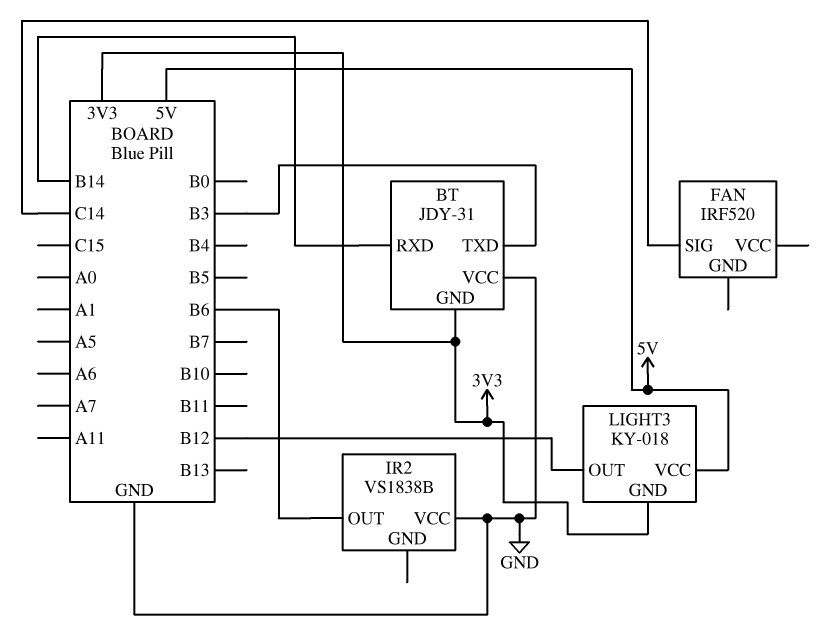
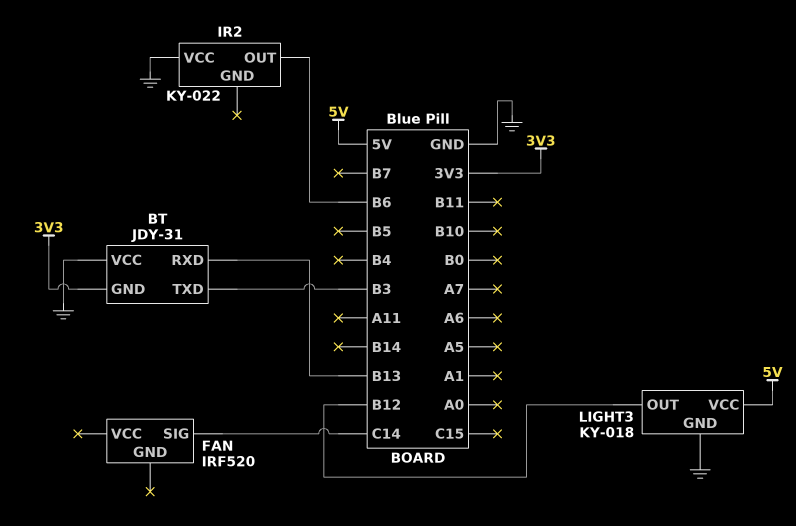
BT pin RXD: B14 -> B13
IR2: VS1838B -> KY-022
LIGHT3 pin GND: 3V3 -> GND

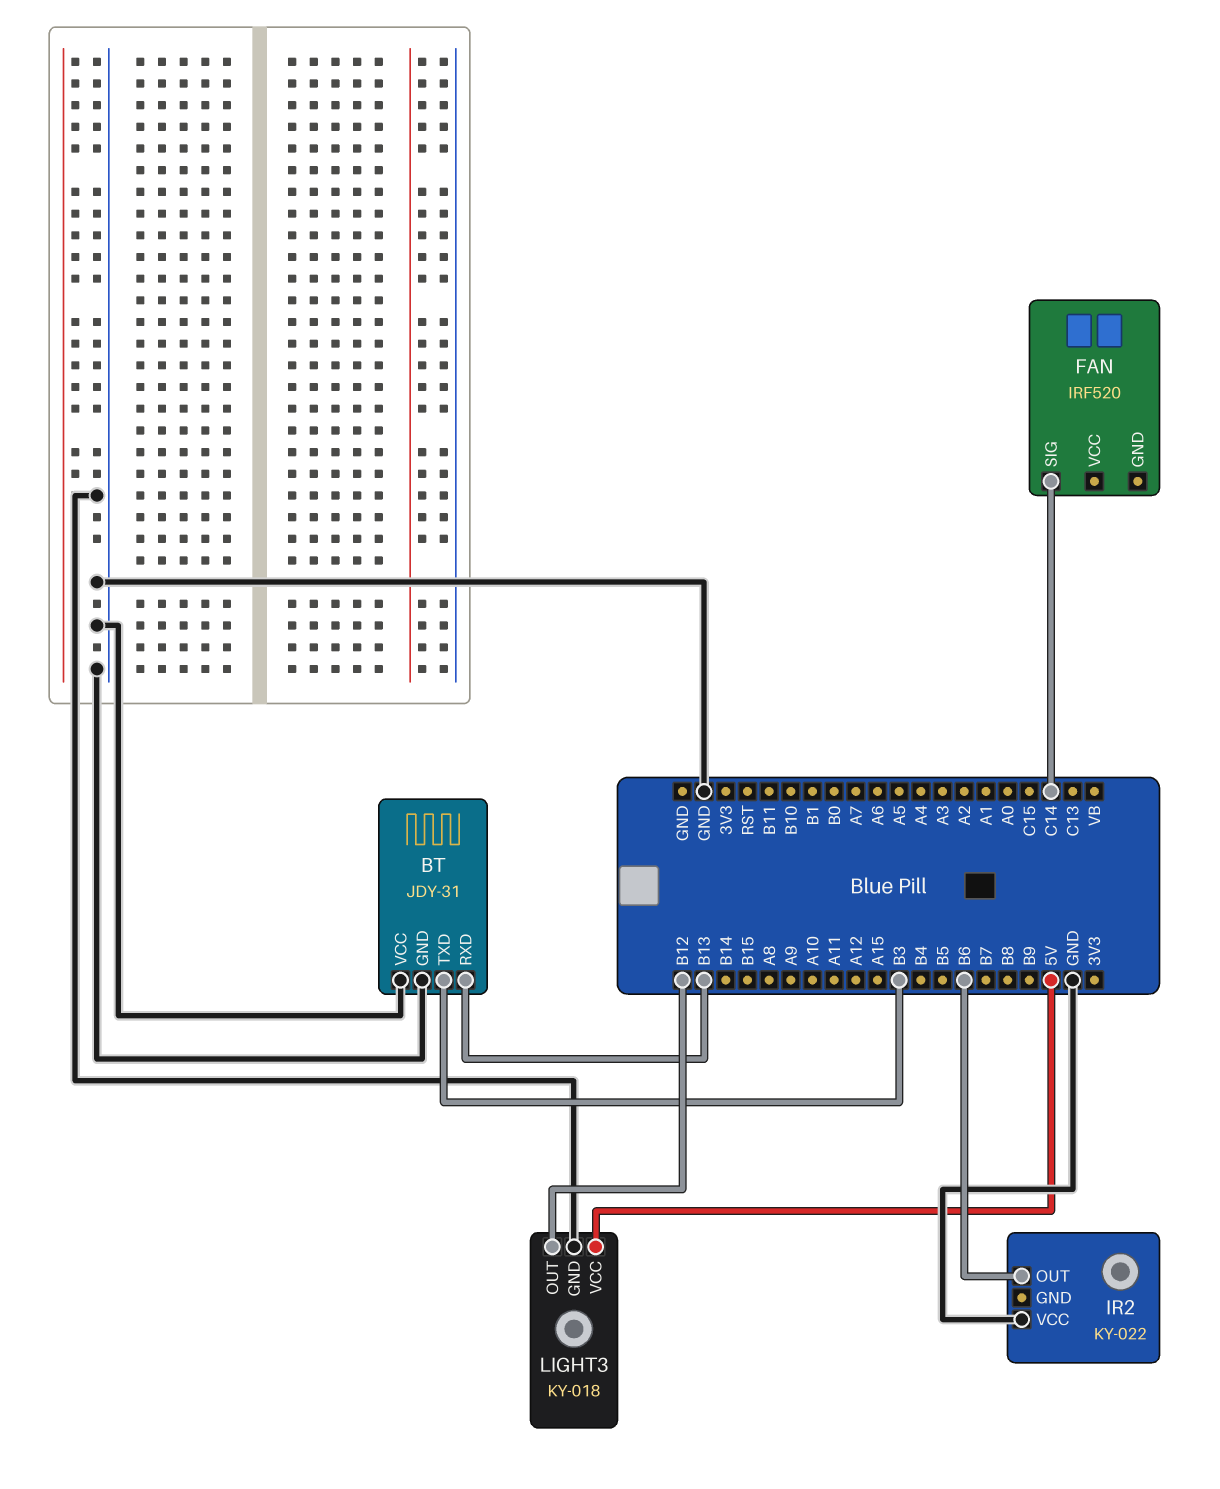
BT pin GND: 3V3 -> GND

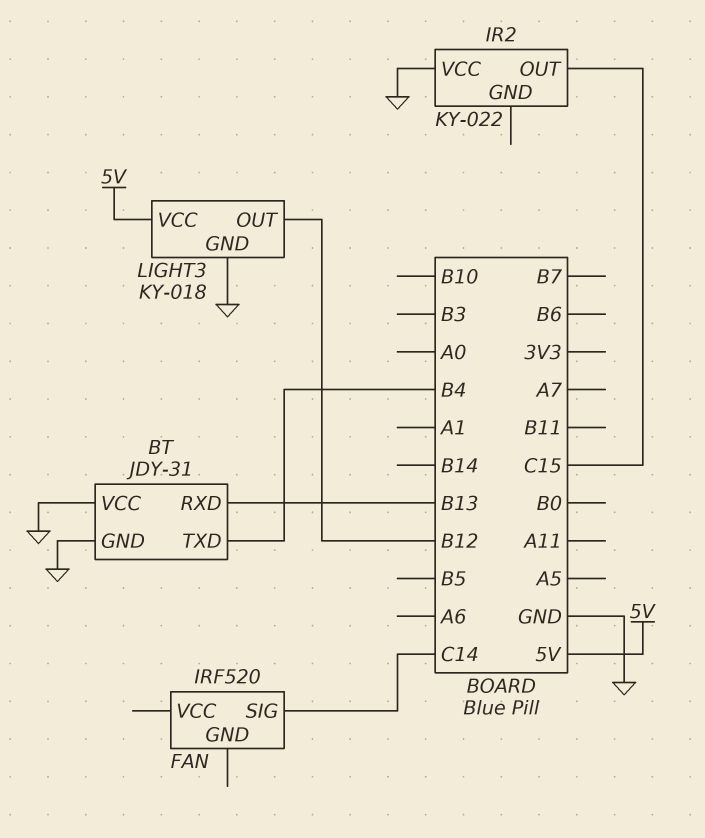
BT pin TXD: B3 -> B4
IR2 pin OUT: B6 -> C15

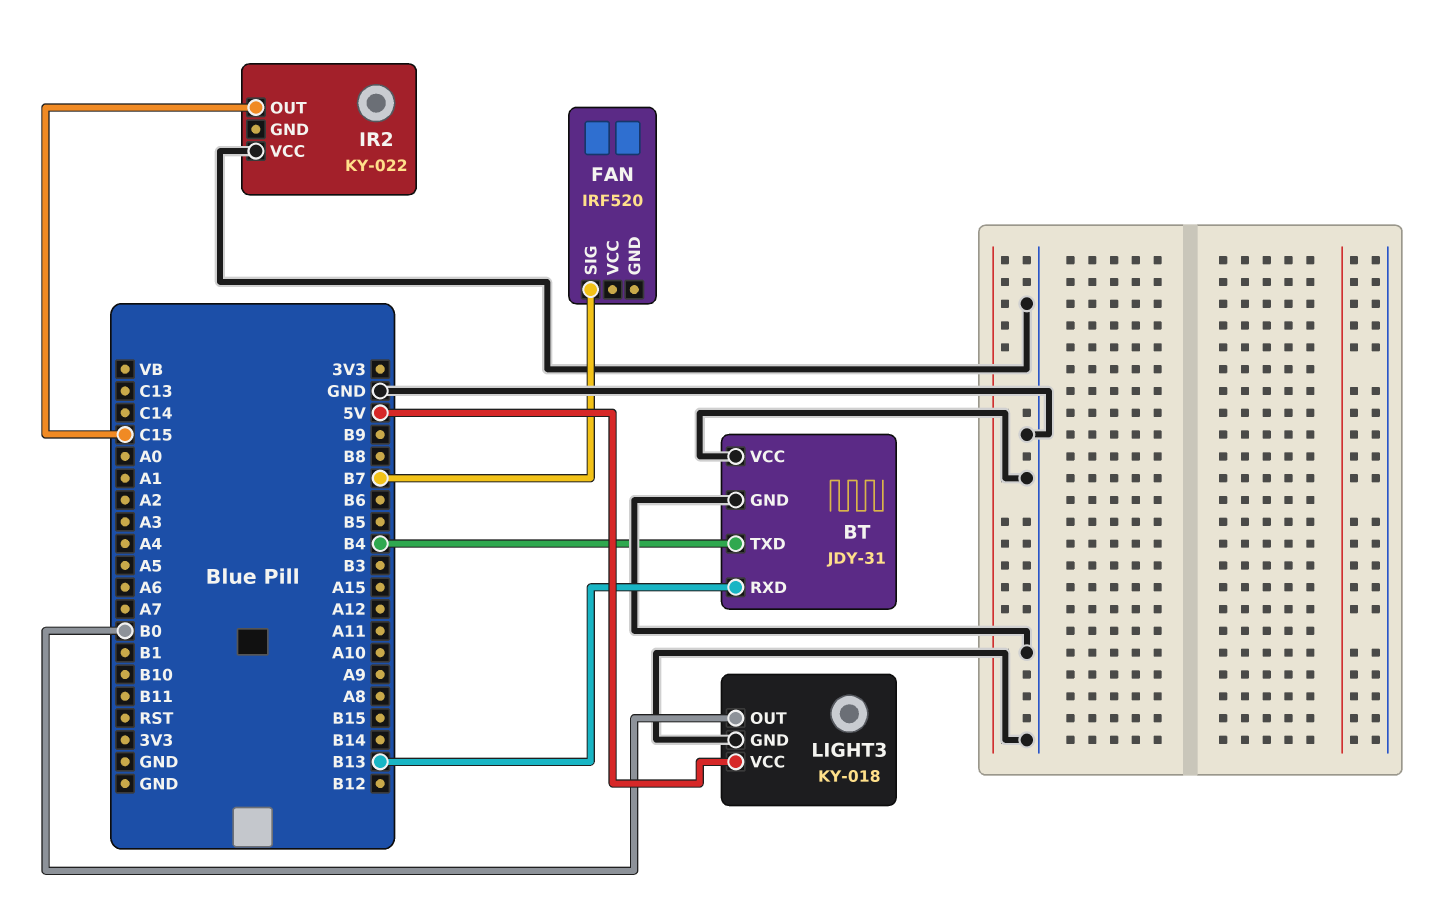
FAN pin SIG: C14 -> B7
LIGHT3 pin OUT: B12 -> B0

